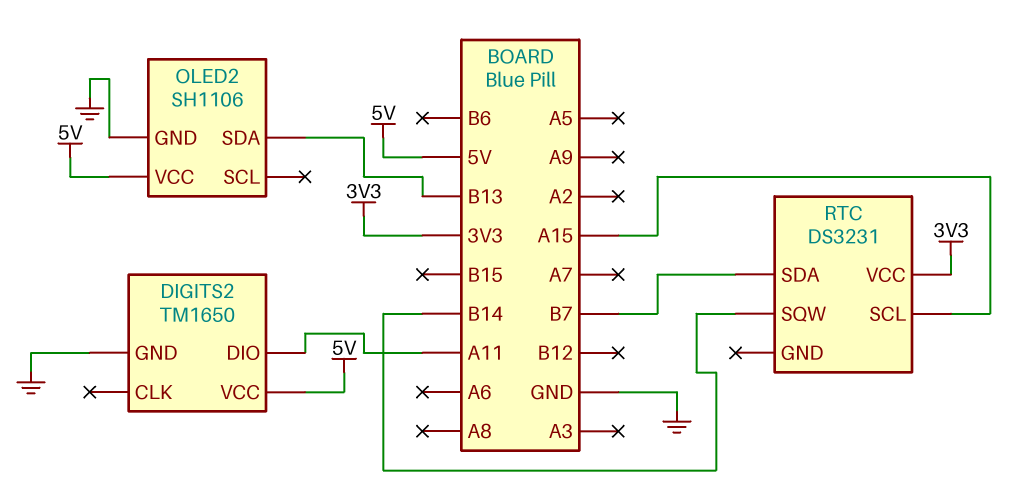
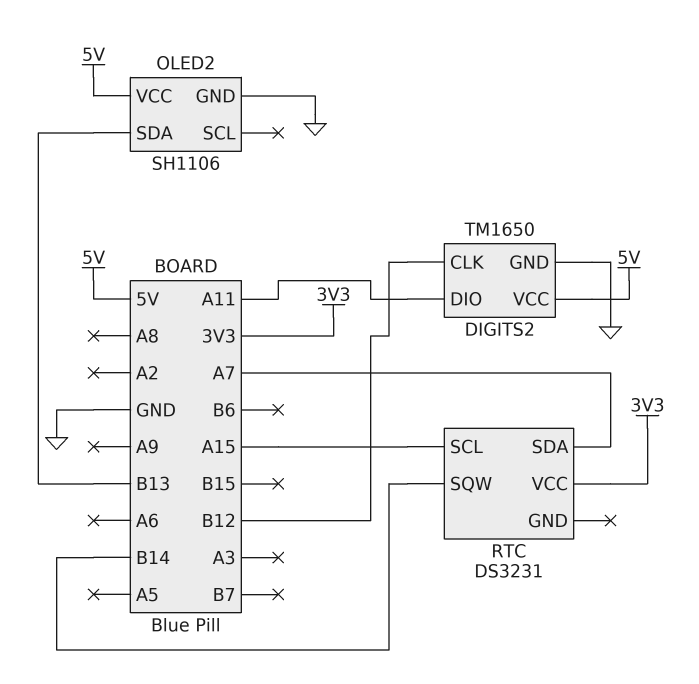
DIGITS2 pin CLK: none -> B12
RTC pin SDA: B7 -> A7

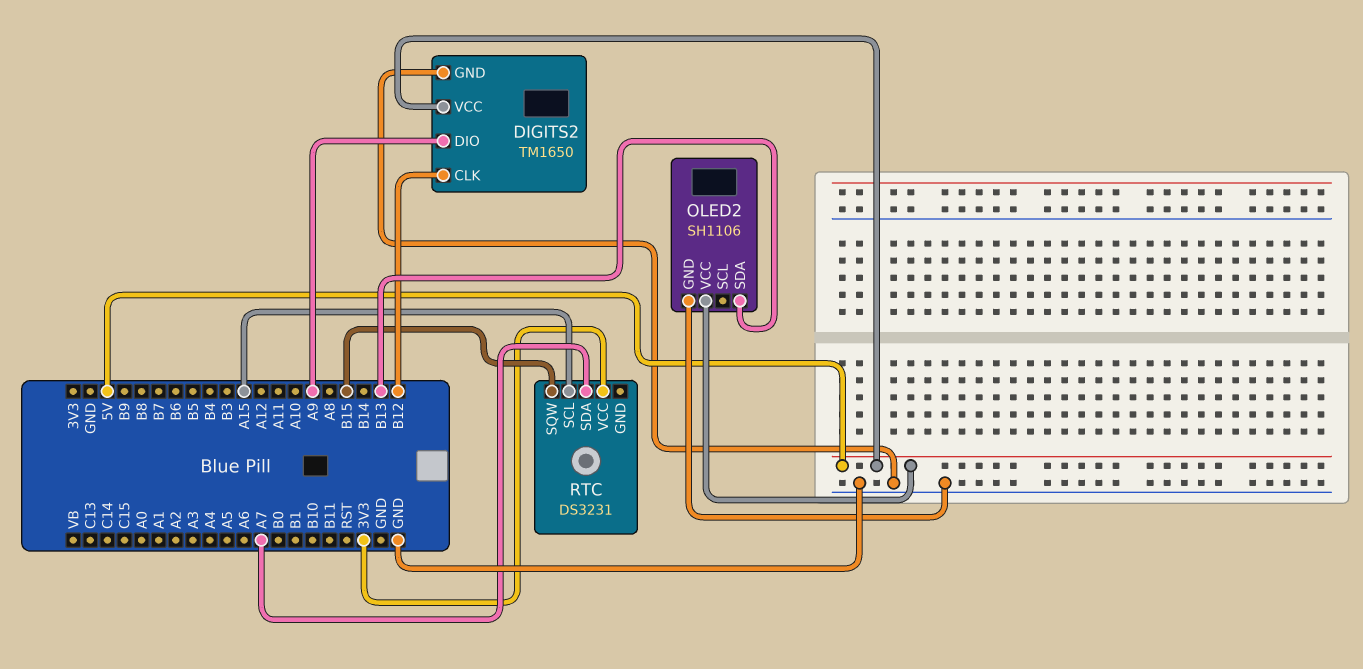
DIGITS2 pin DIO: A11 -> A9
RTC pin SQW: B14 -> B15

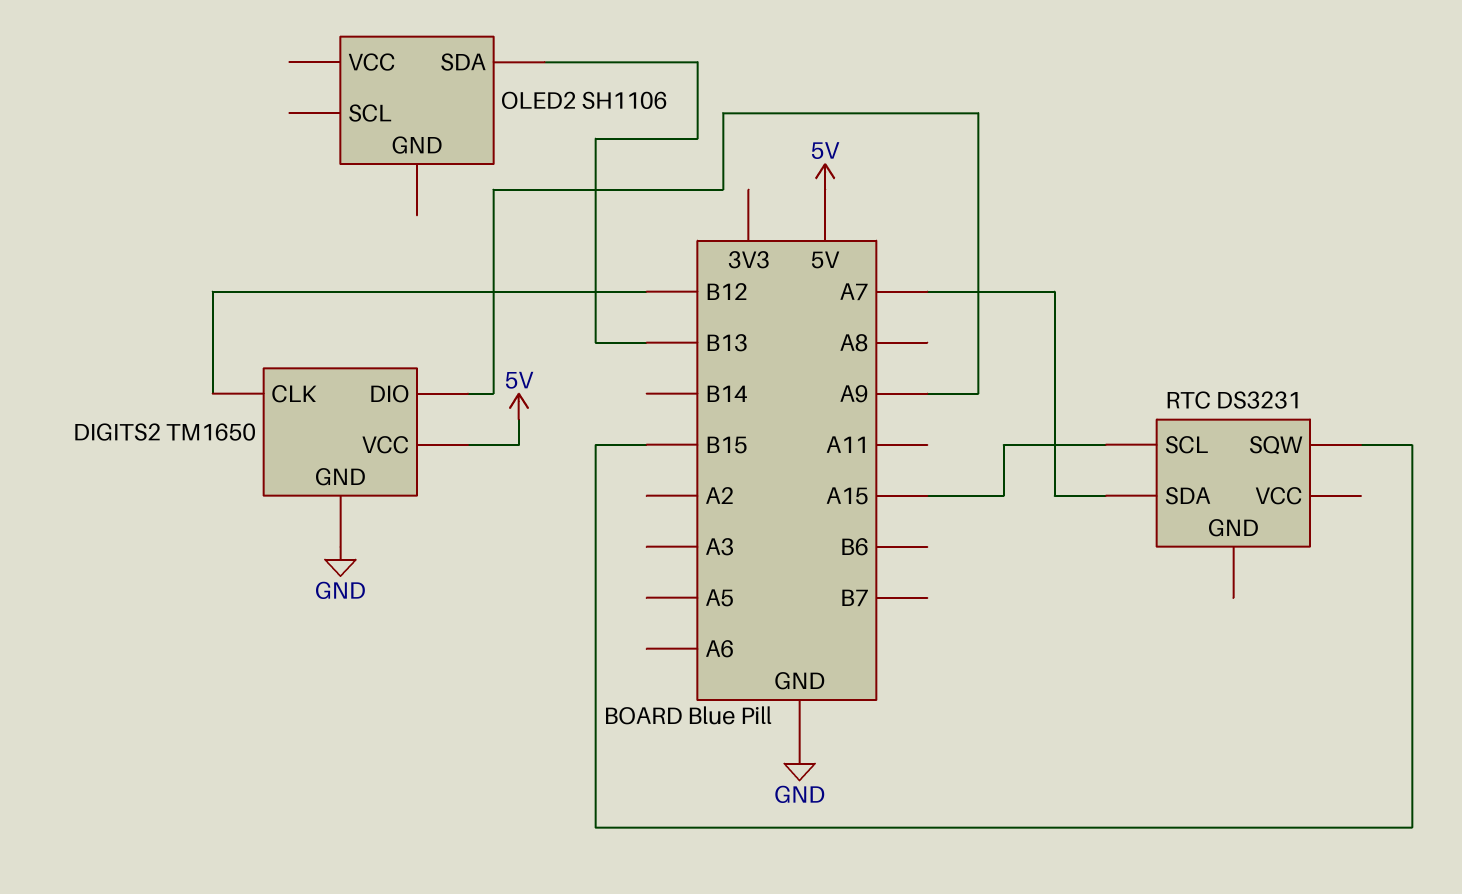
OLED2 pin GND: GND -> none
OLED2 pin VCC: 5V -> none
RTC pin VCC: 3V3 -> none

